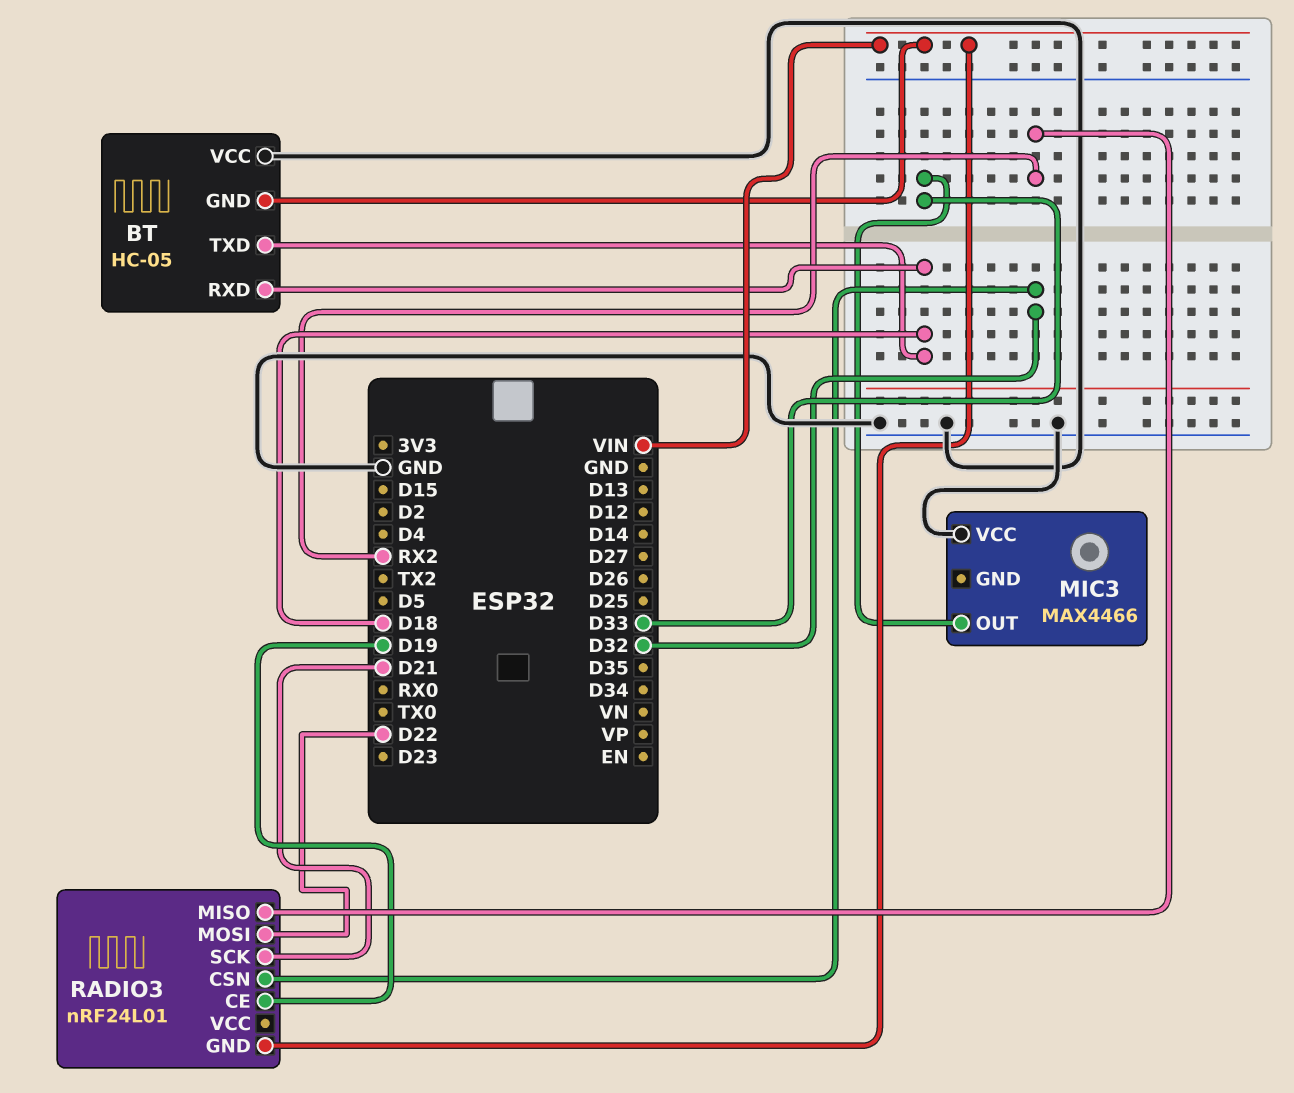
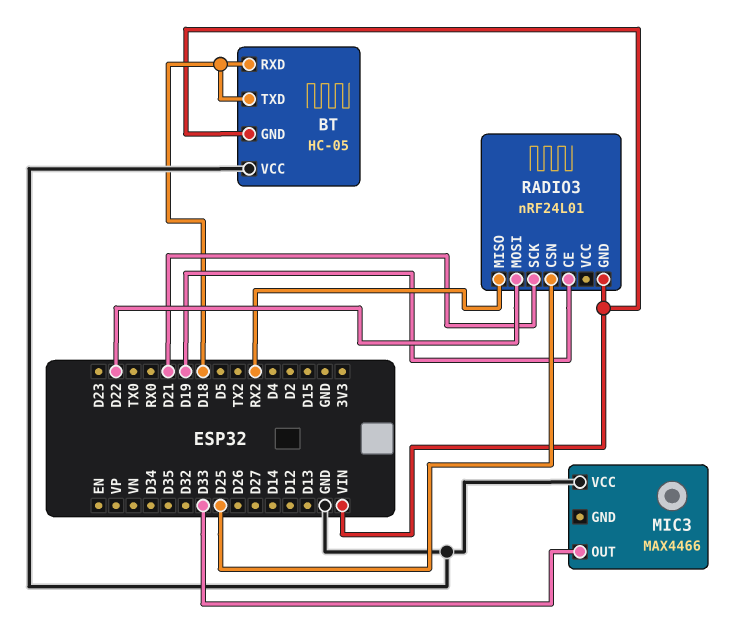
RADIO3 pin CSN: D32 -> D25

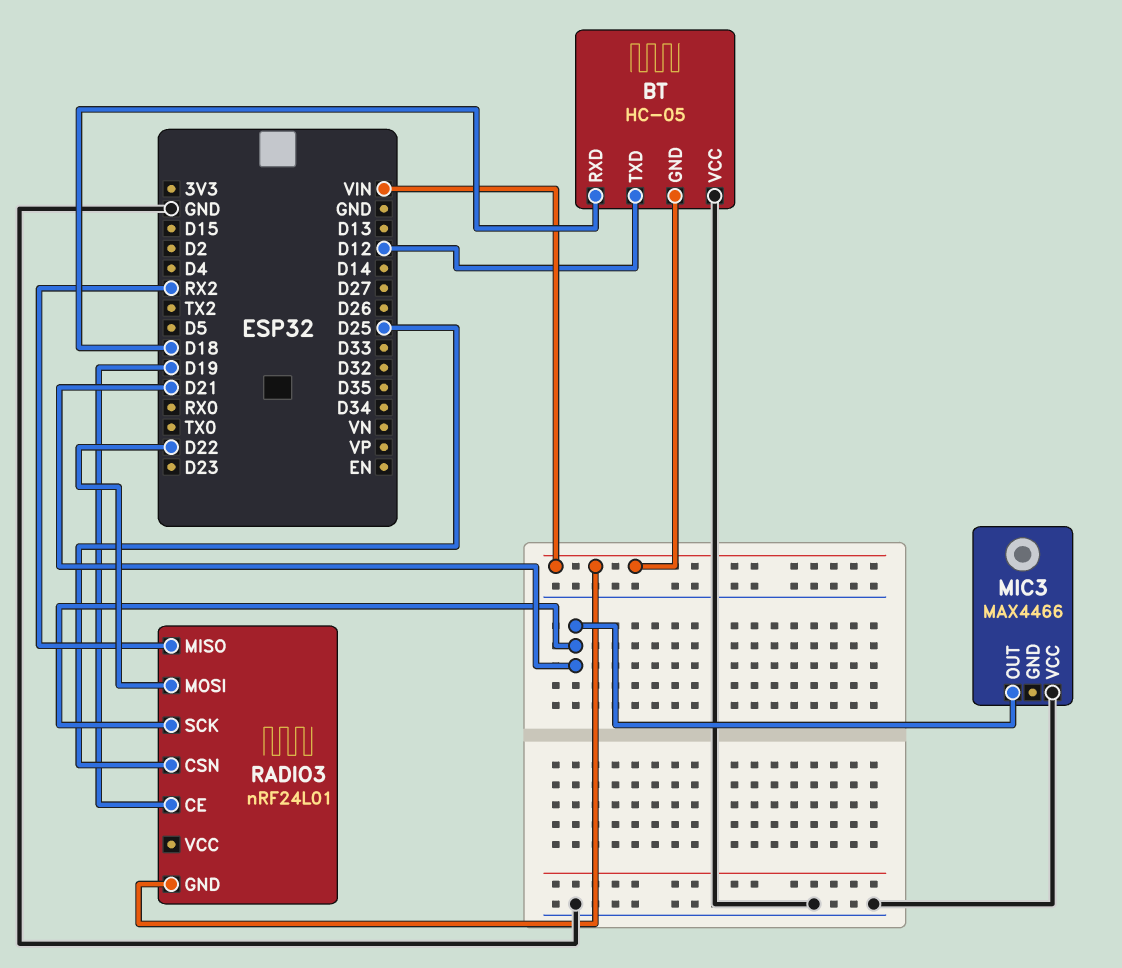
BT pin TXD: D18 -> D12
MIC3 pin OUT: D33 -> D21

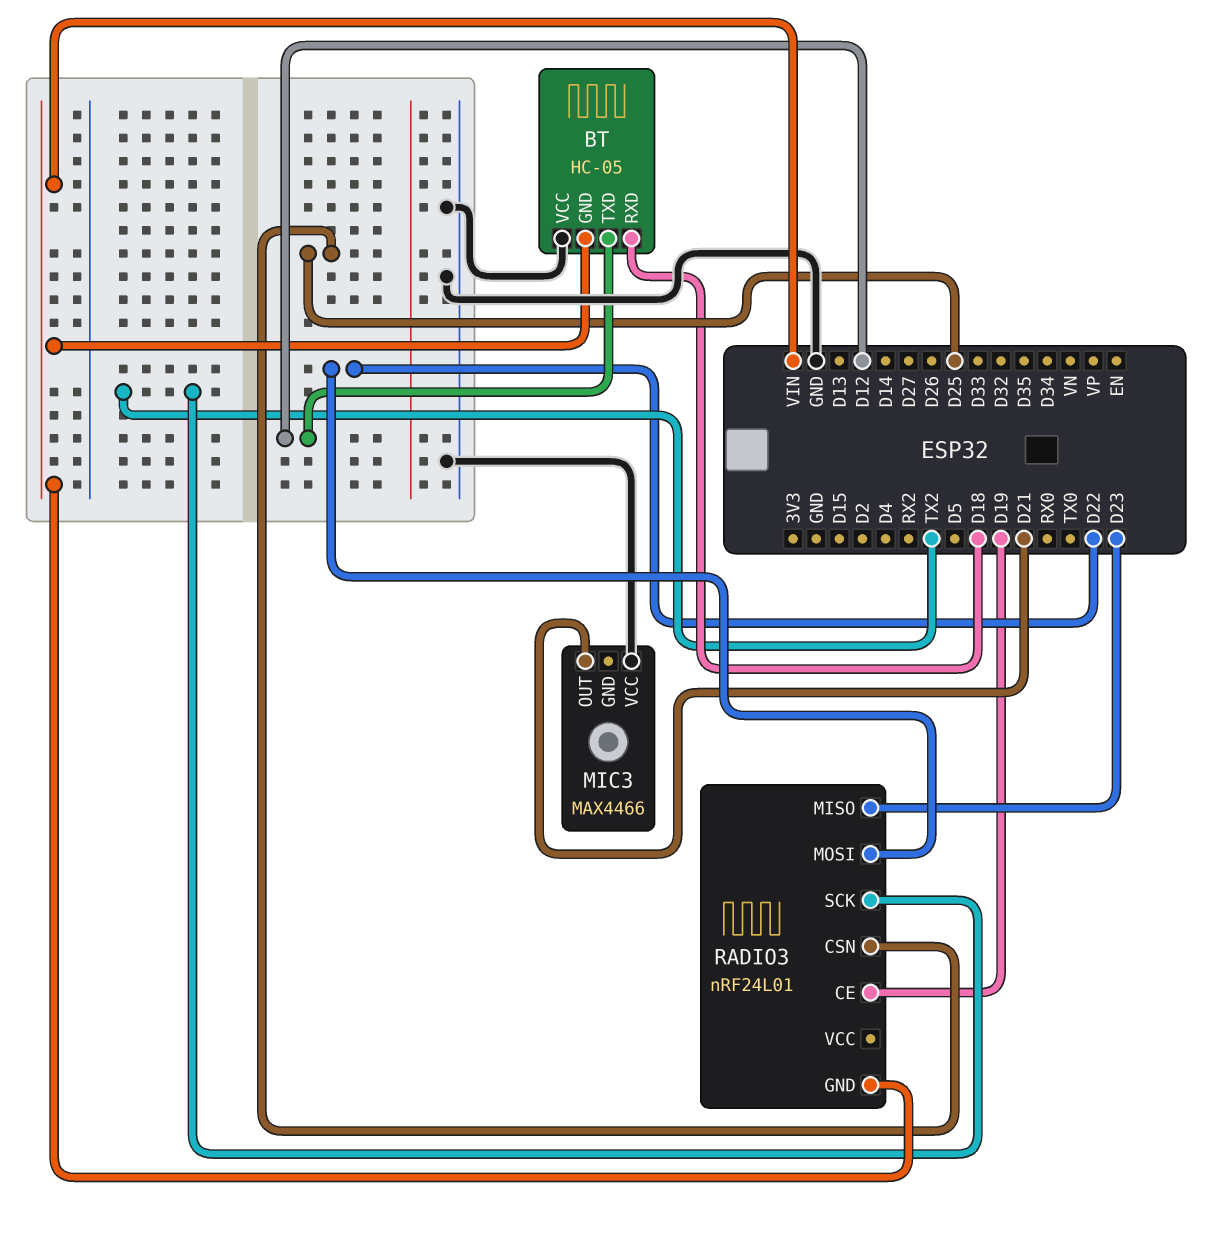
RADIO3 pin MISO: RX2 -> D23
RADIO3 pin SCK: D21 -> TX2

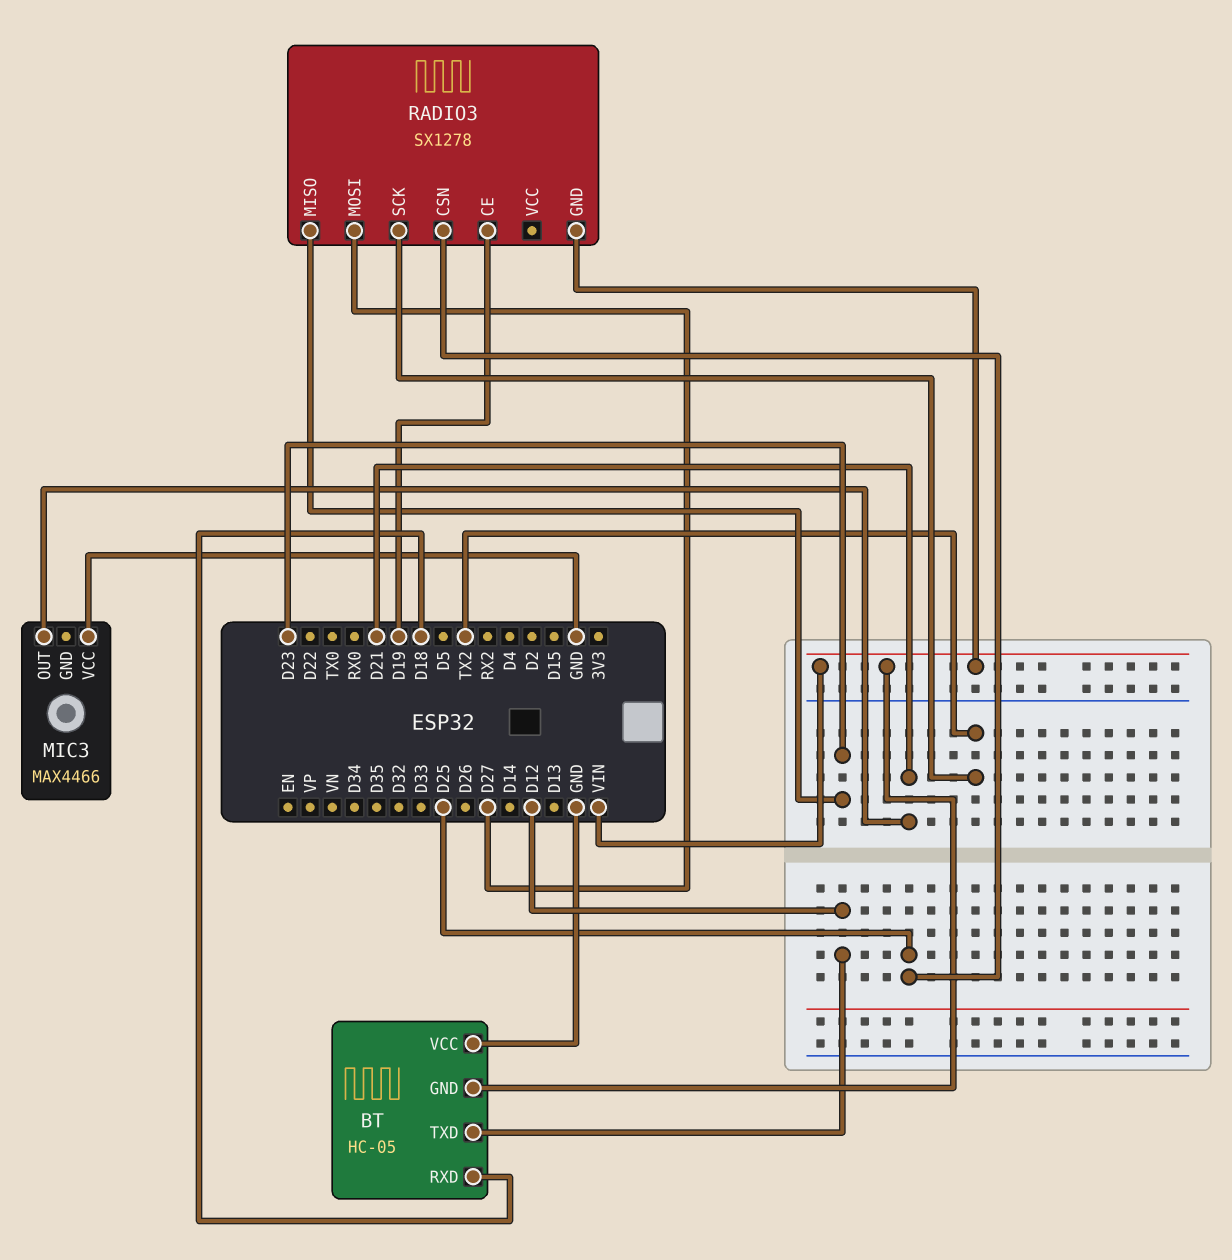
RADIO3: nRF24L01 -> SX1278
RADIO3 pin MOSI: D22 -> D27

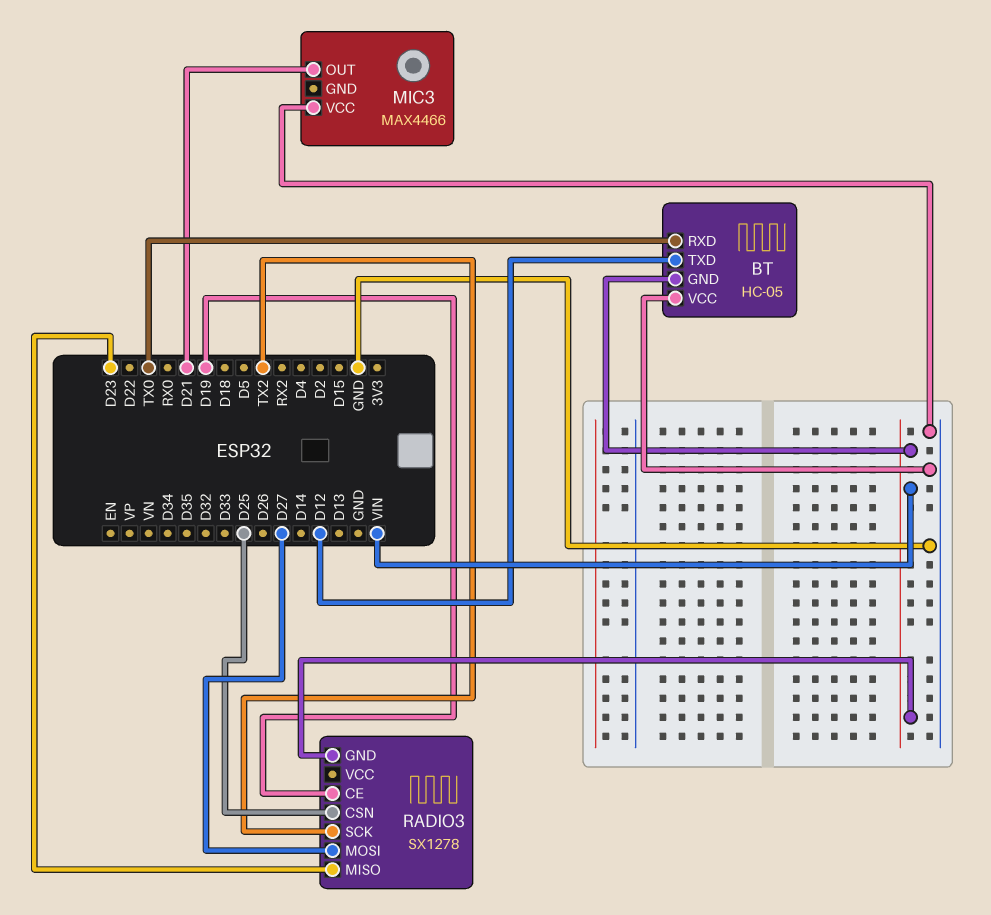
BT pin RXD: D18 -> TX0

